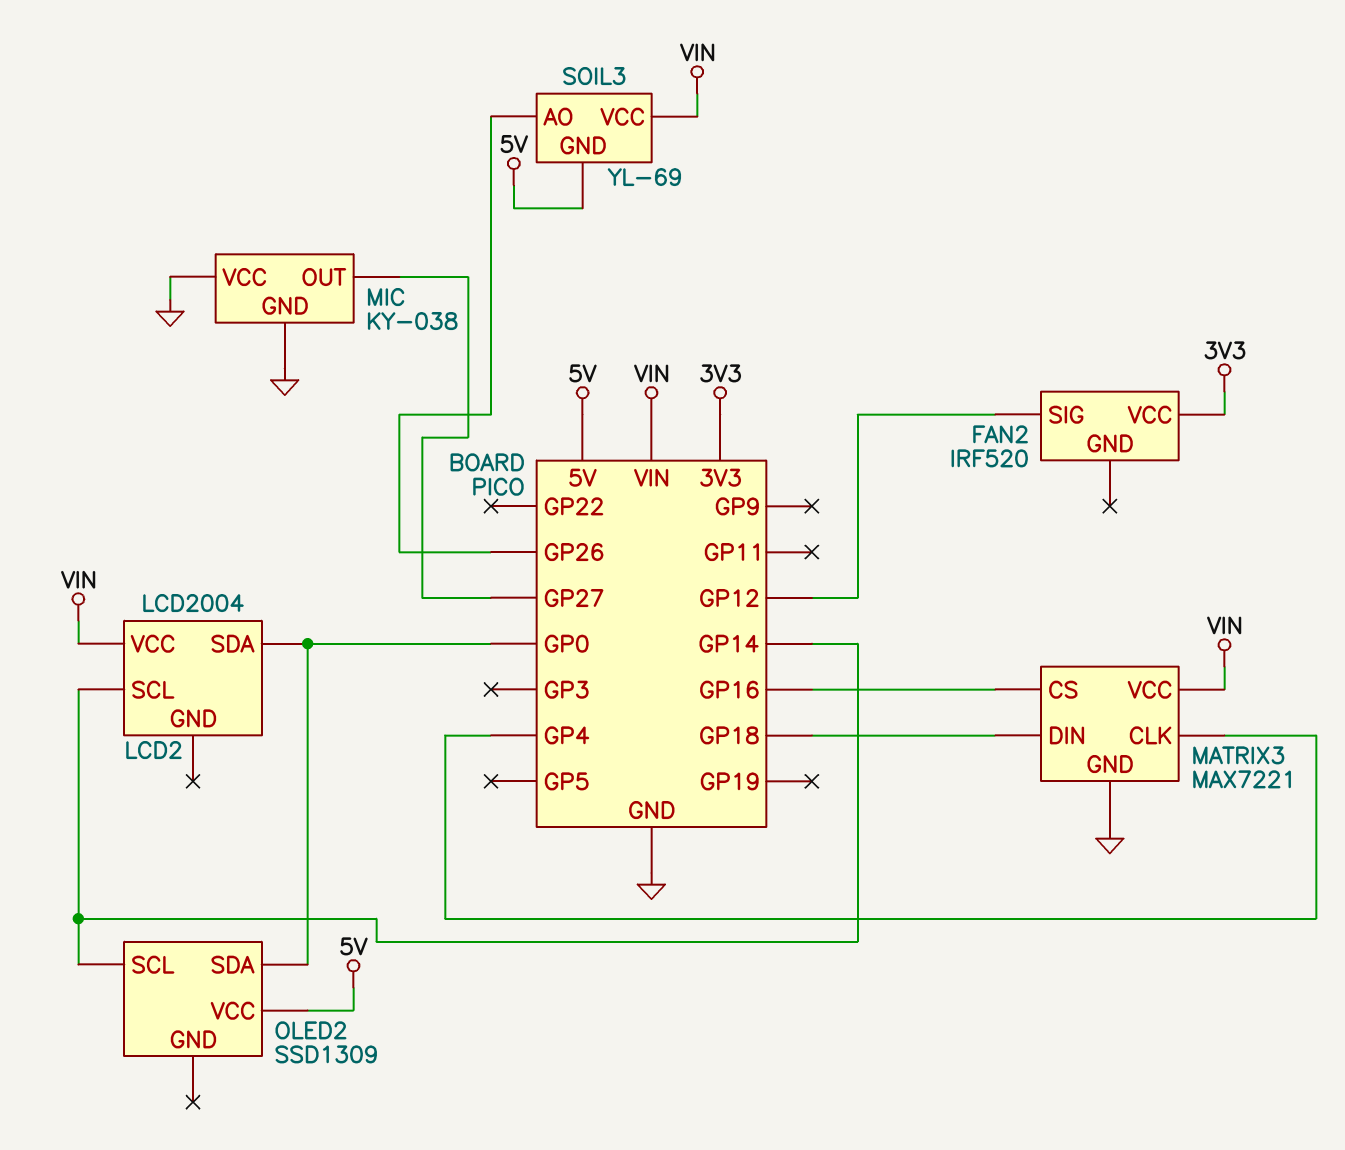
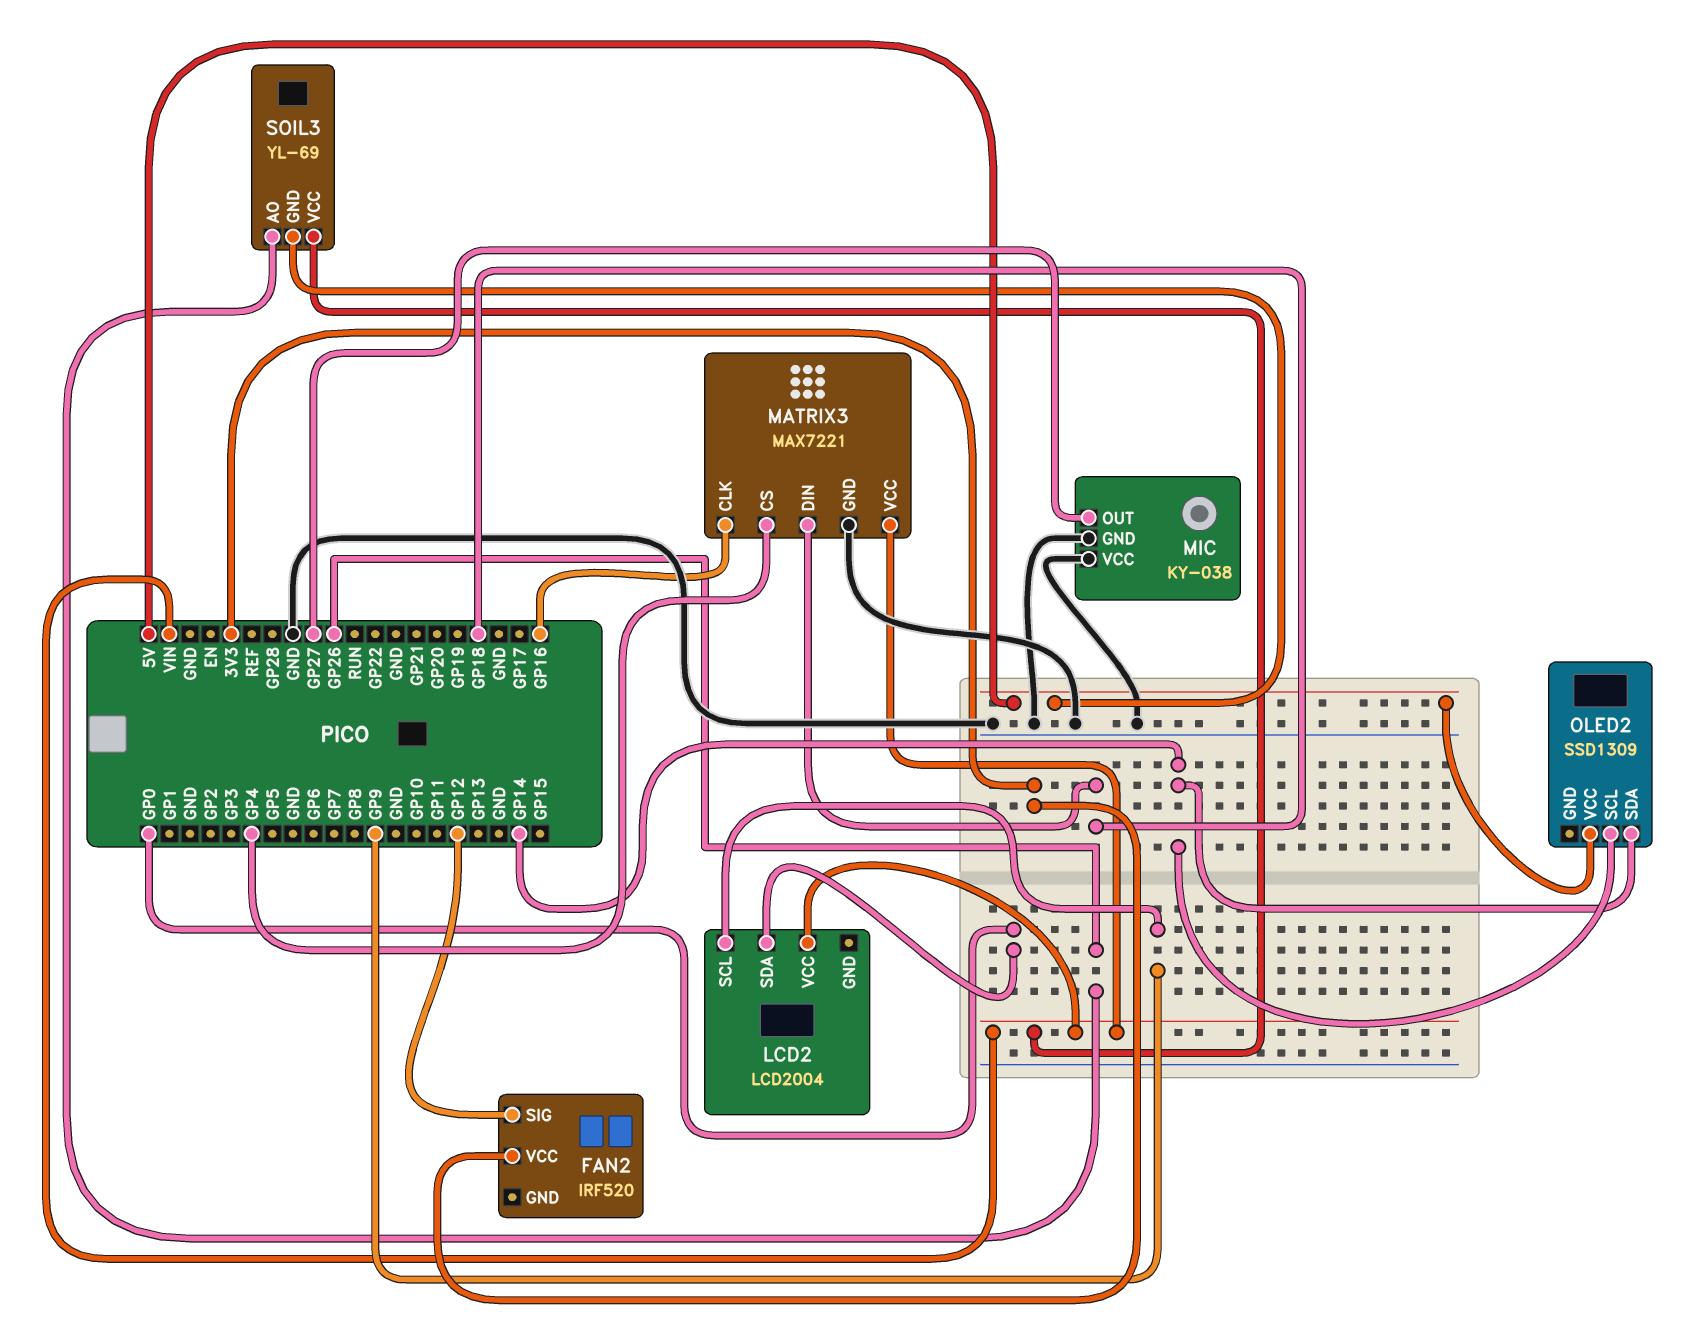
LCD2 pin SCL: GP14 -> GP9
MATRIX3 pin CLK: GP4 -> GP16
MATRIX3 pin CS: GP16 -> GP4
OLED2 pin SDA: GP0 -> GP14

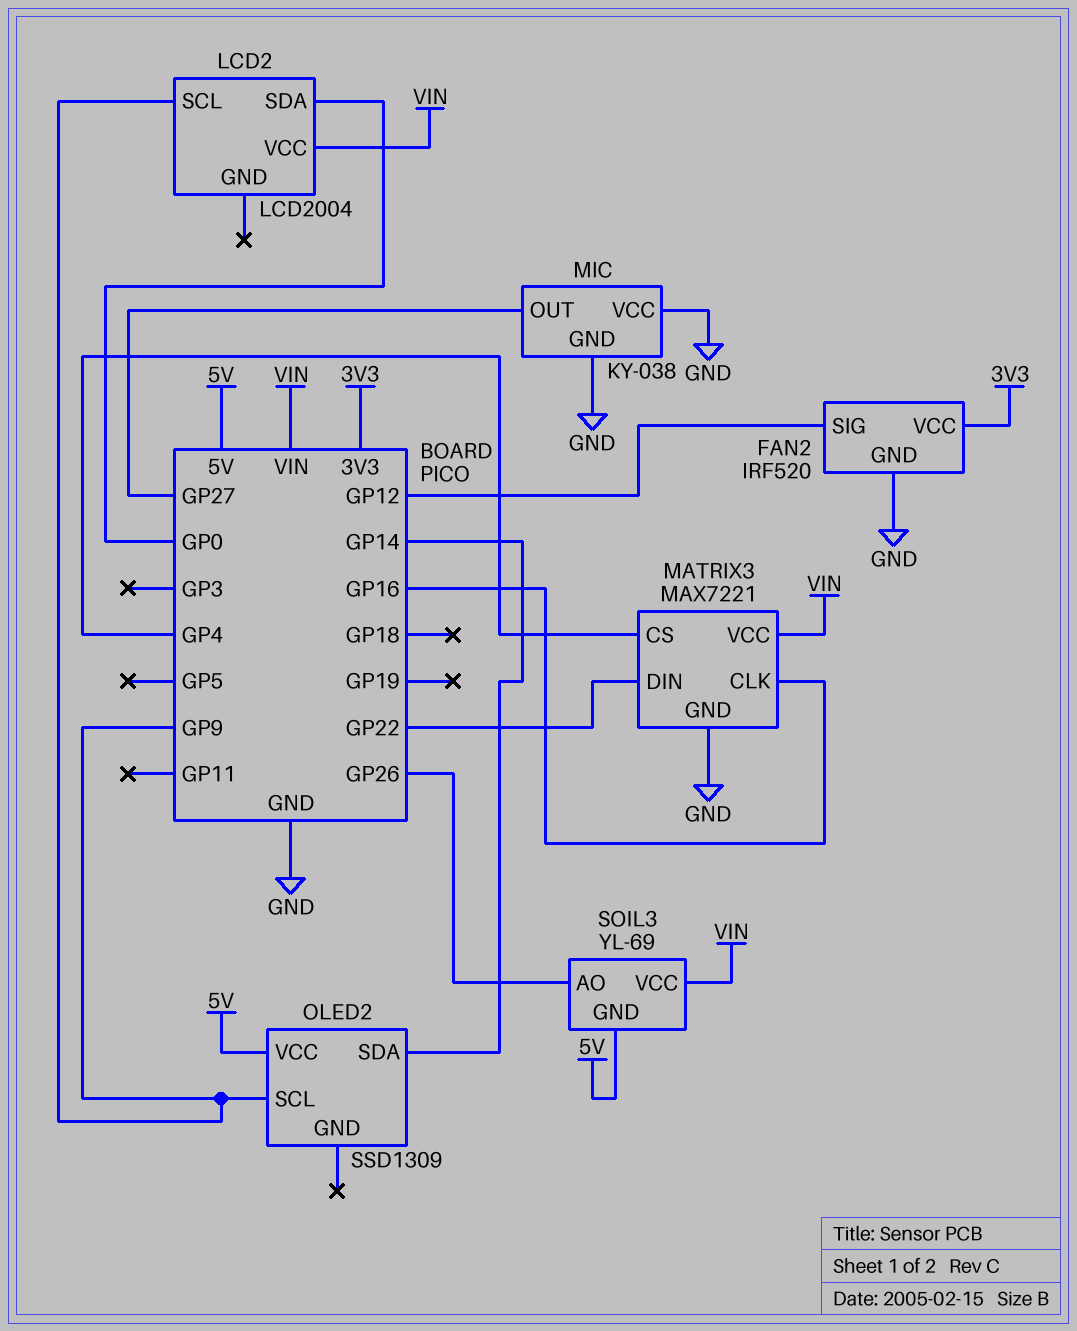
FAN2 pin GND: none -> GND
MATRIX3 pin DIN: GP18 -> GP22
OLED2 pin SCL: GP14 -> GP9

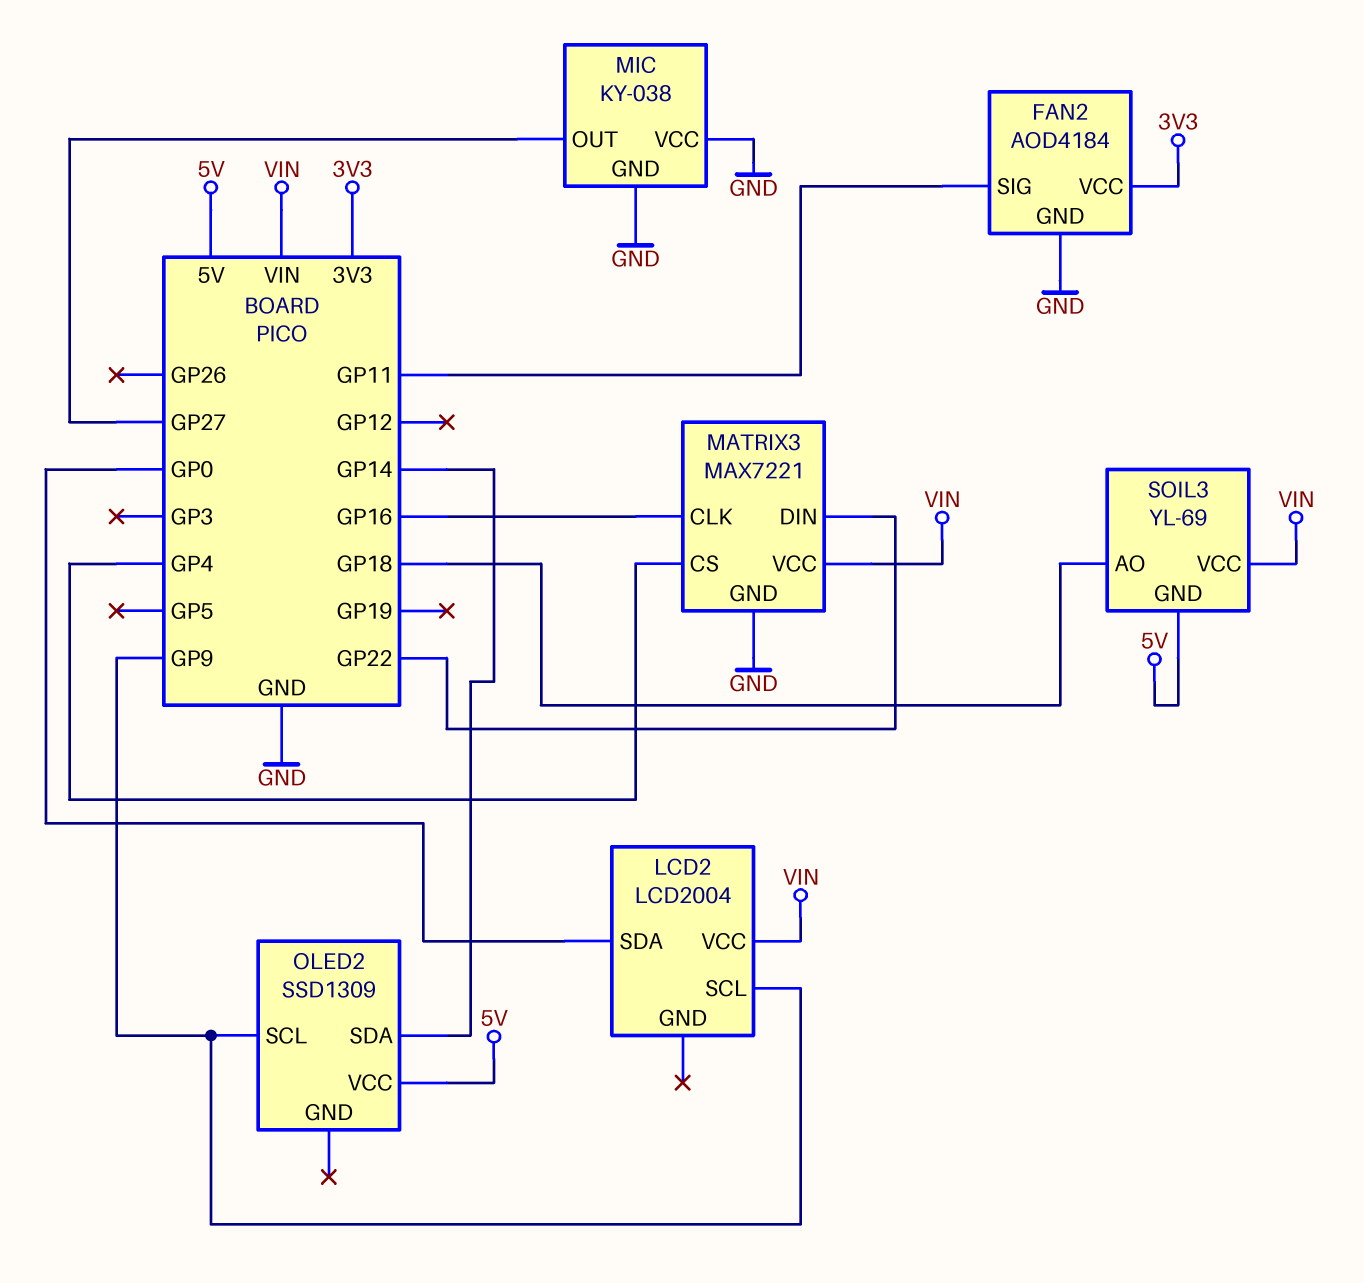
FAN2: IRF520 -> AOD4184
FAN2 pin SIG: GP12 -> GP11
SOIL3 pin AO: GP26 -> GP18

